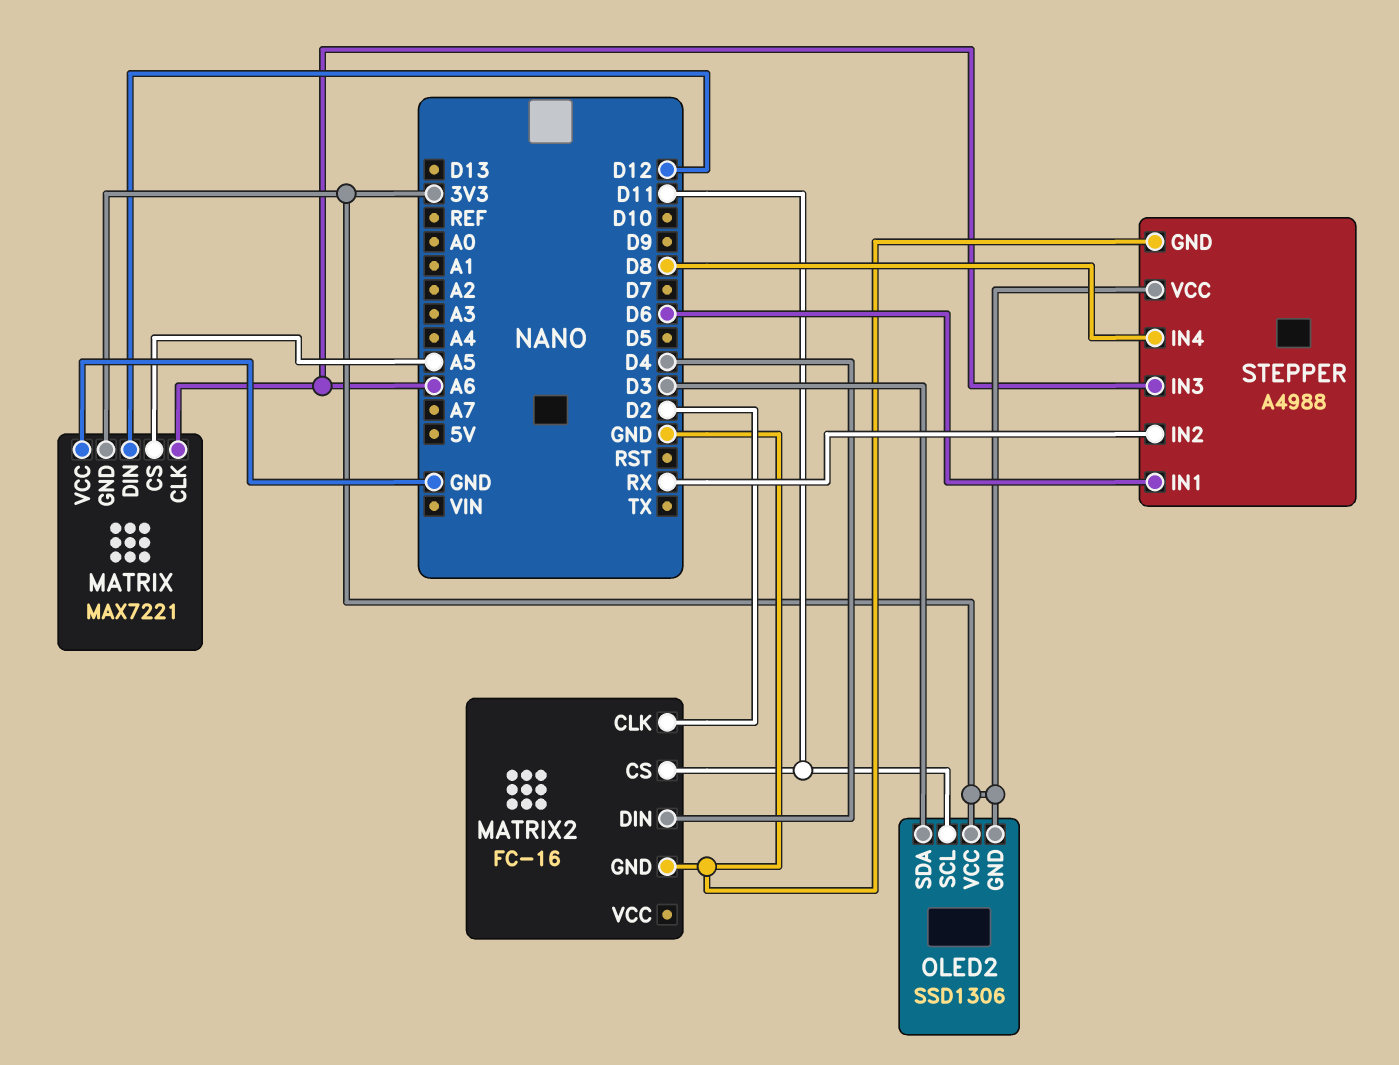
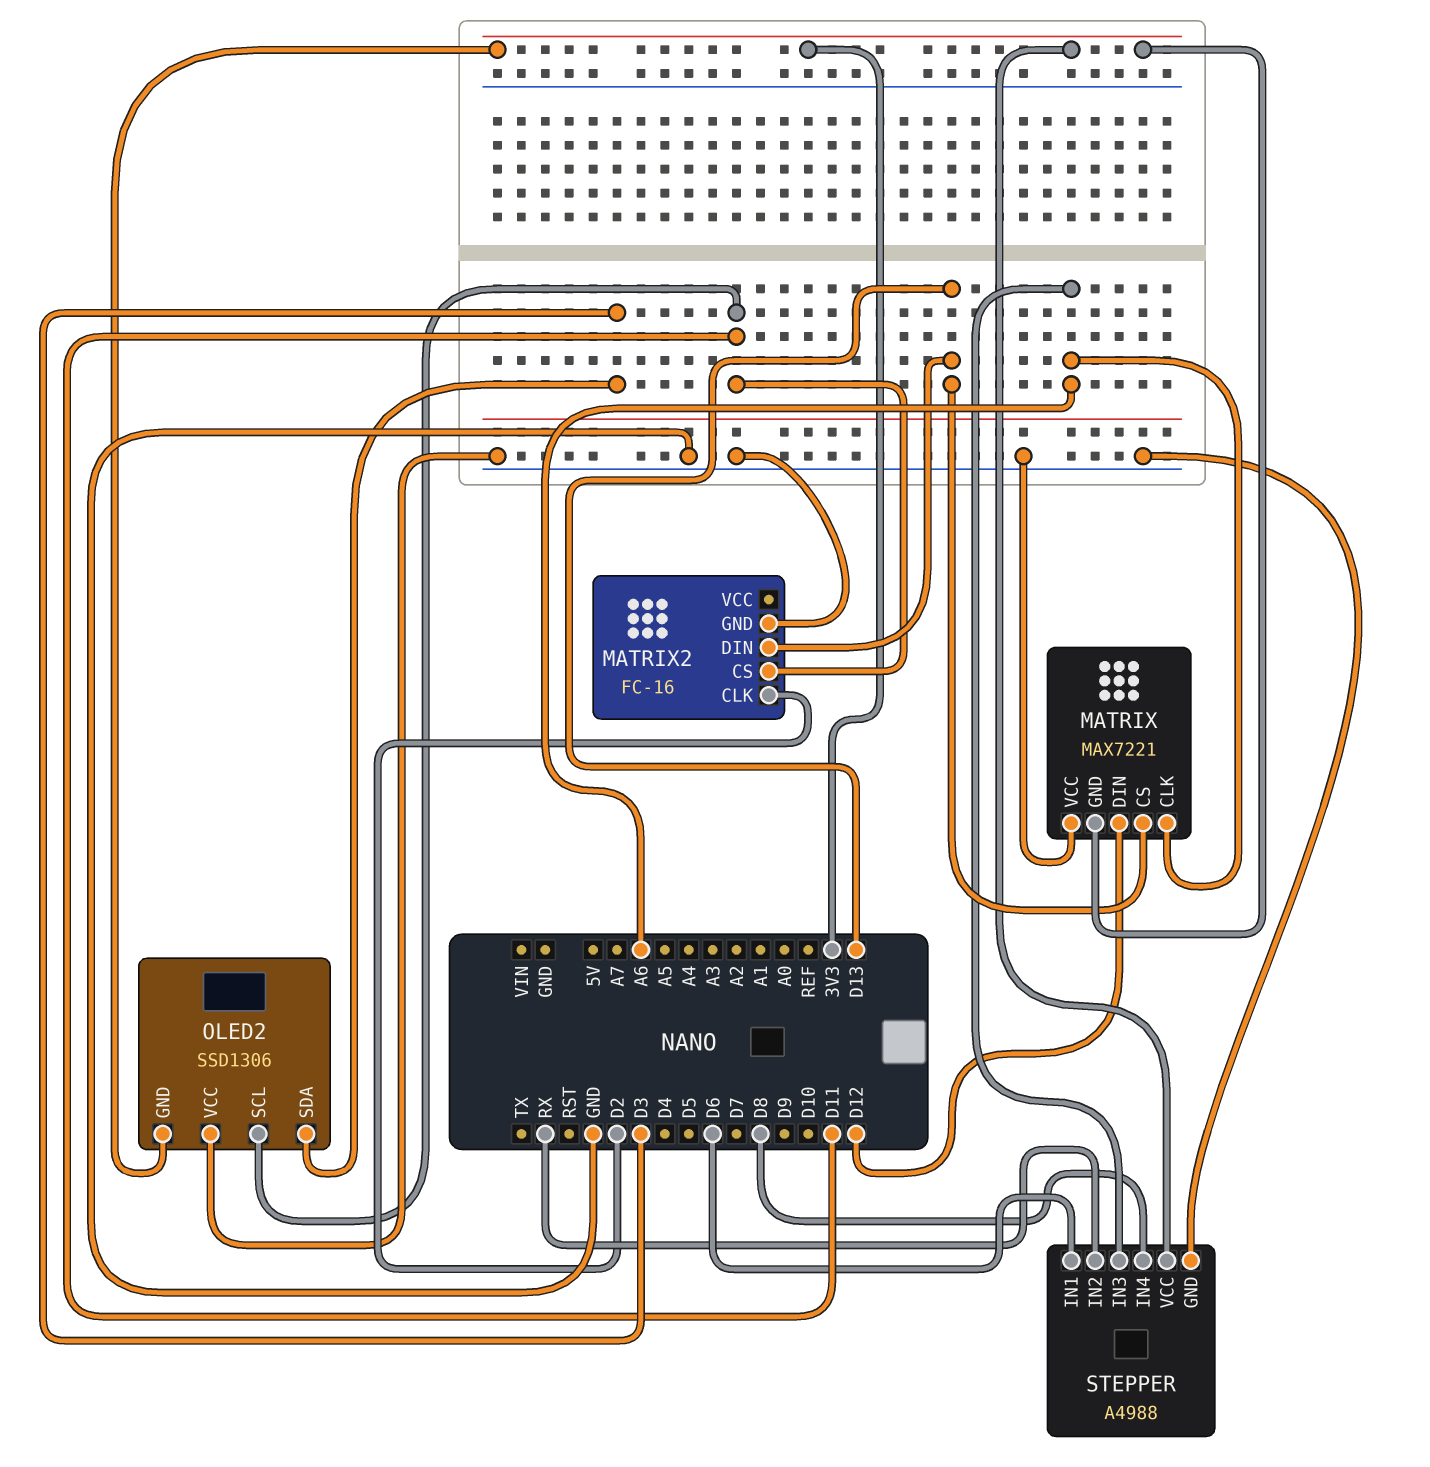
MATRIX pin CS: A5 -> D13
MATRIX2 pin DIN: D4 -> D13
OLED2 pin VCC: 3V3 -> GND

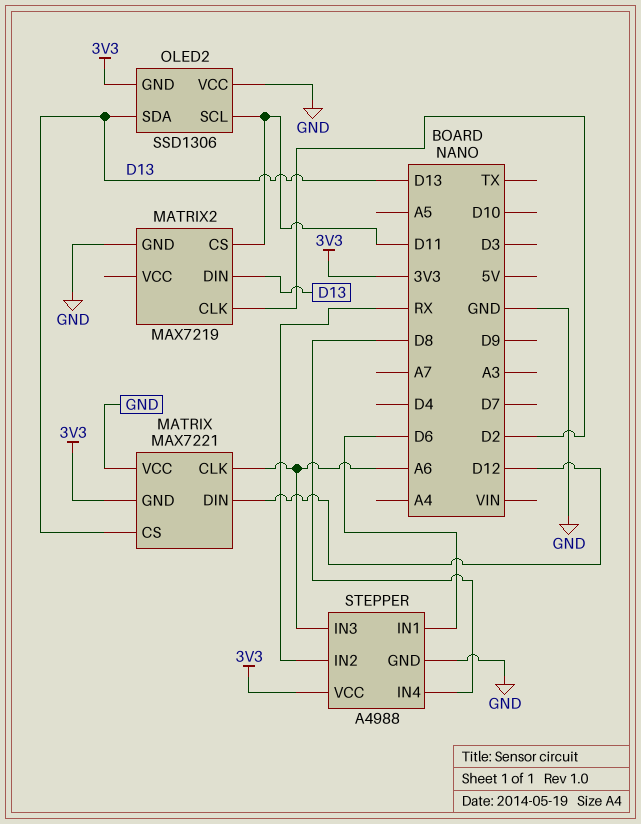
MATRIX2: FC-16 -> MAX7219
OLED2 pin SDA: D3 -> D13

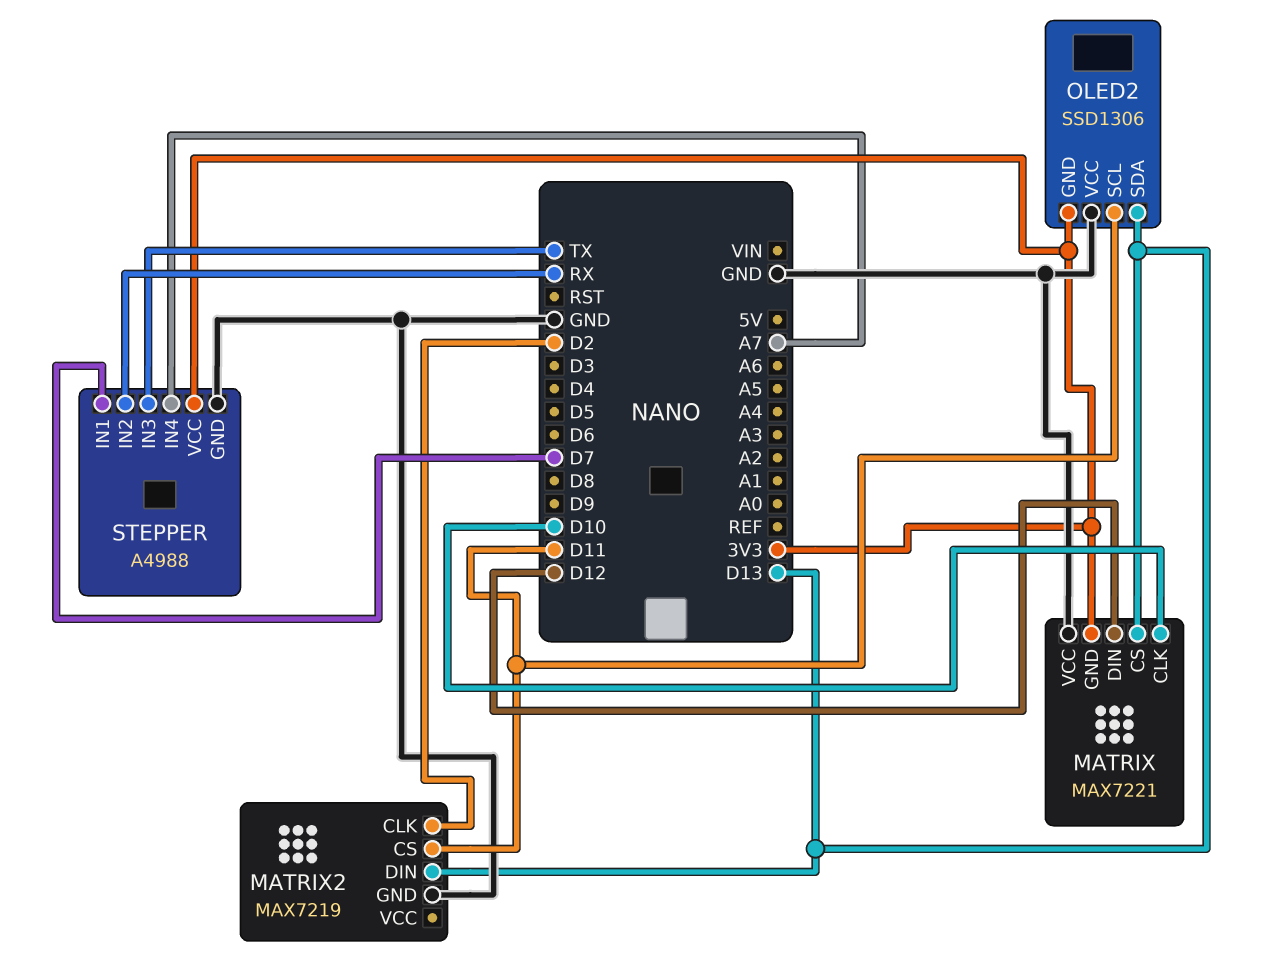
MATRIX pin CLK: A6 -> D10
STEPPER pin IN1: D6 -> D7
STEPPER pin IN3: A6 -> TX
STEPPER pin IN4: D8 -> A7

